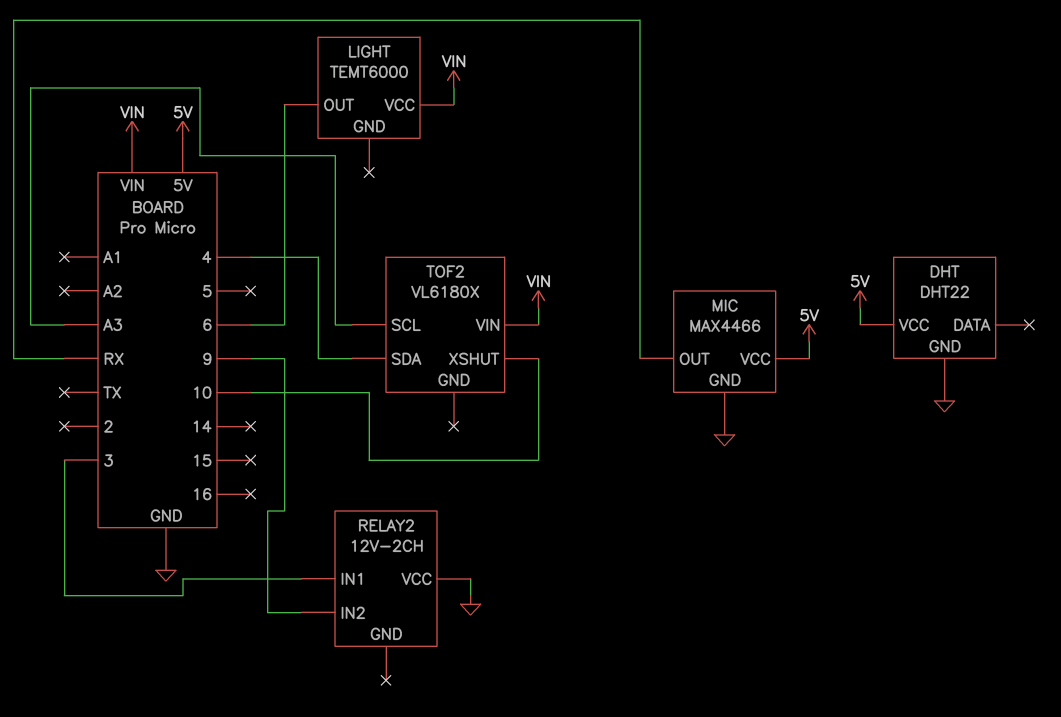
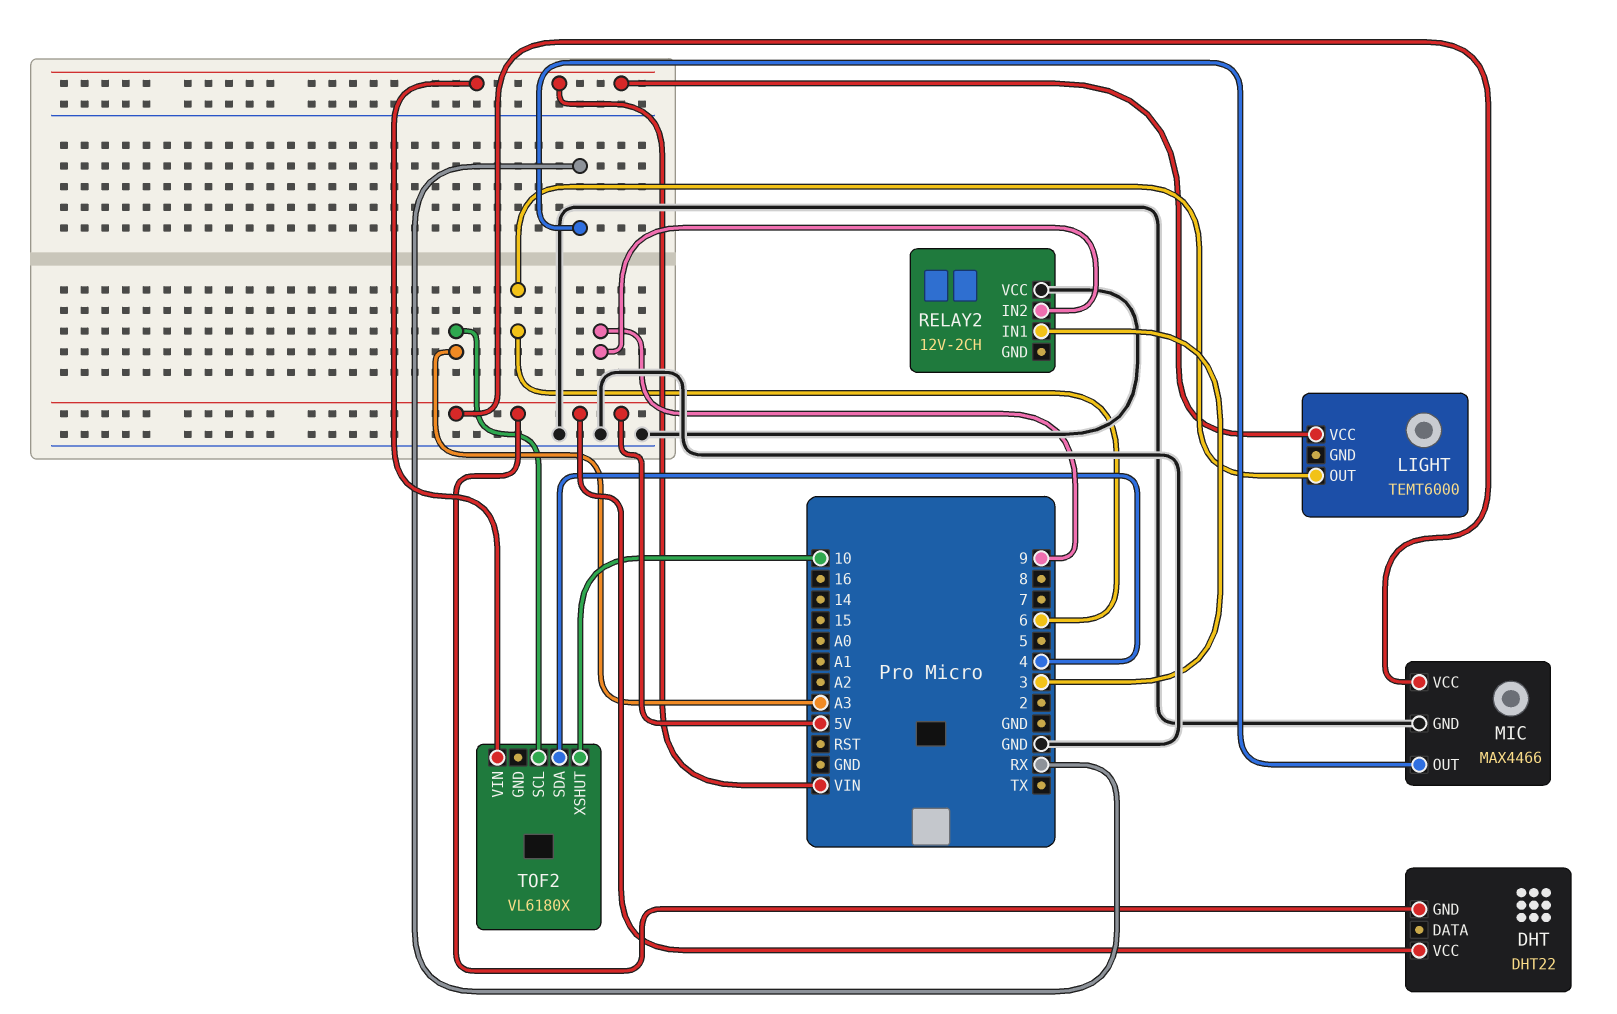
DHT pin GND: GND -> 5V

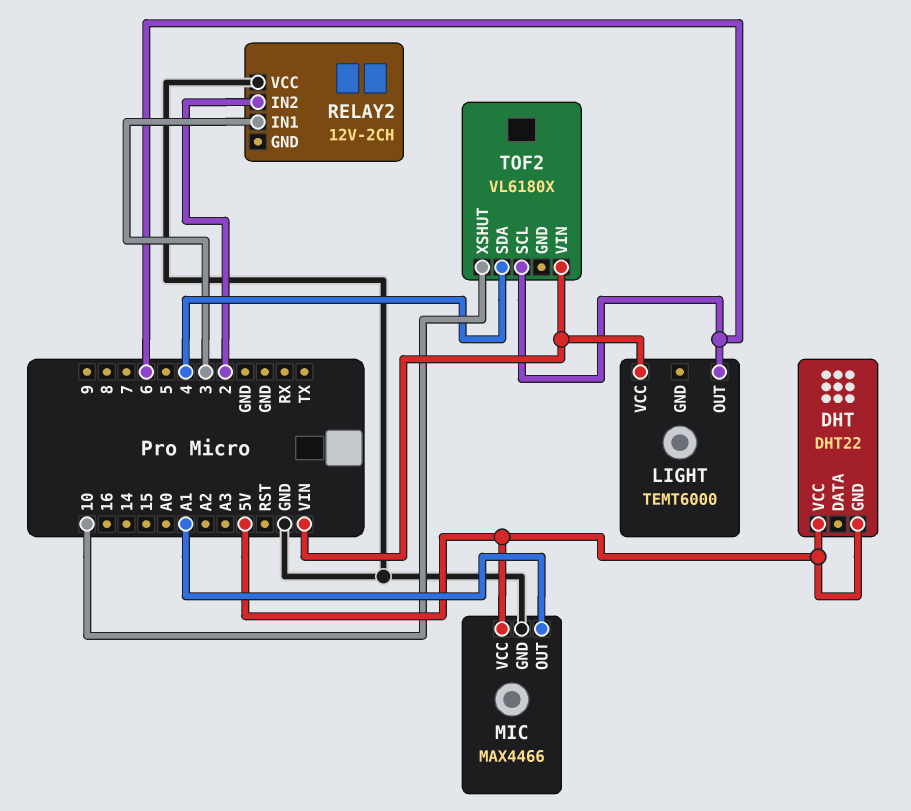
MIC pin OUT: RX -> A1
RELAY2 pin IN2: 9 -> 2
TOF2 pin SCL: A3 -> 6

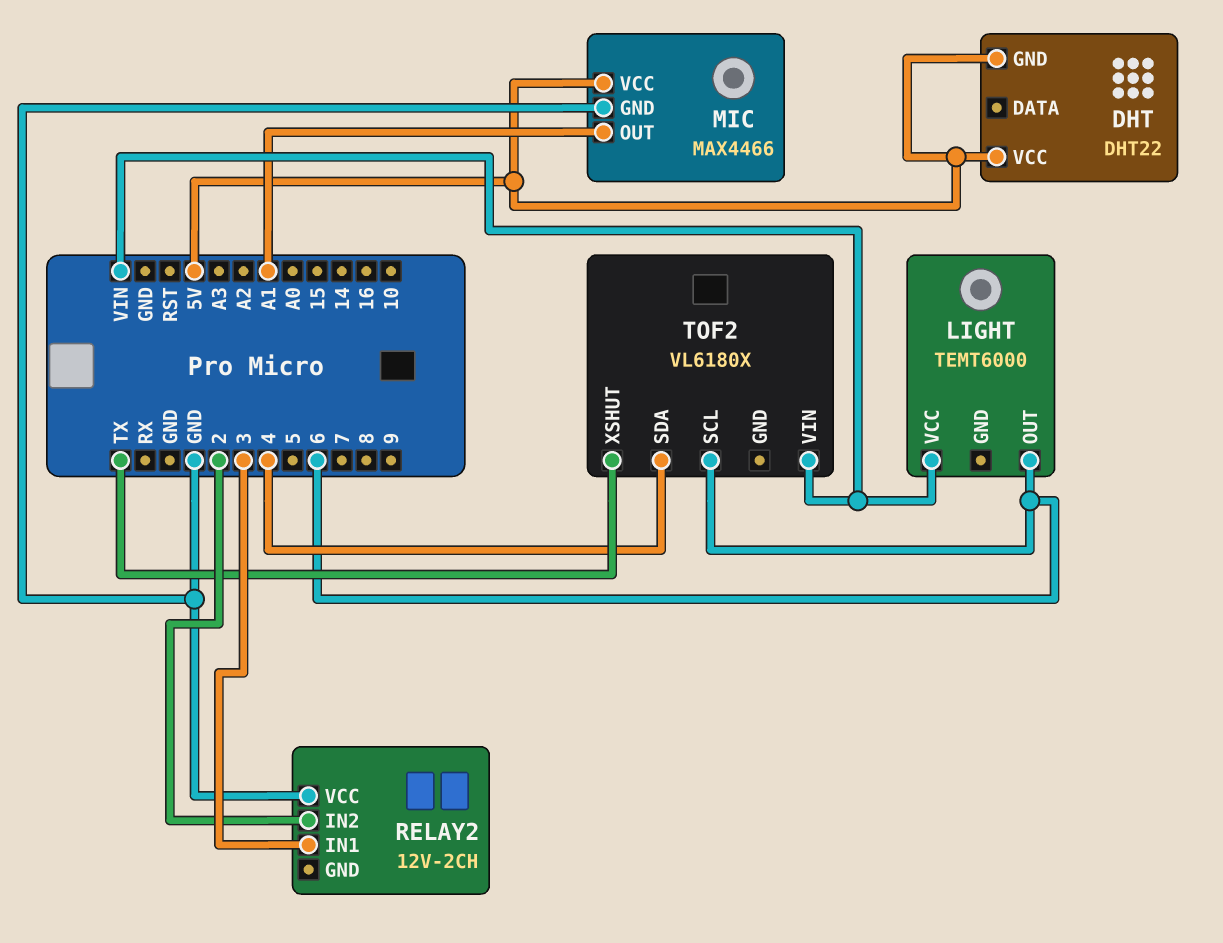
TOF2 pin XSHUT: 10 -> TX

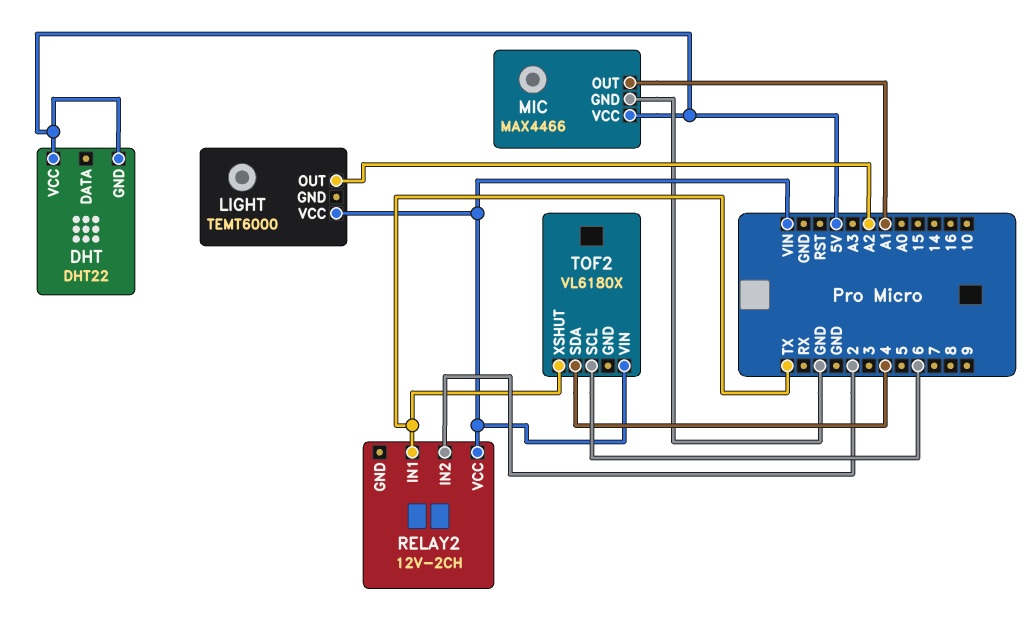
LIGHT pin OUT: 6 -> A2
RELAY2 pin IN1: 3 -> TX
RELAY2 pin VCC: GND -> VIN

